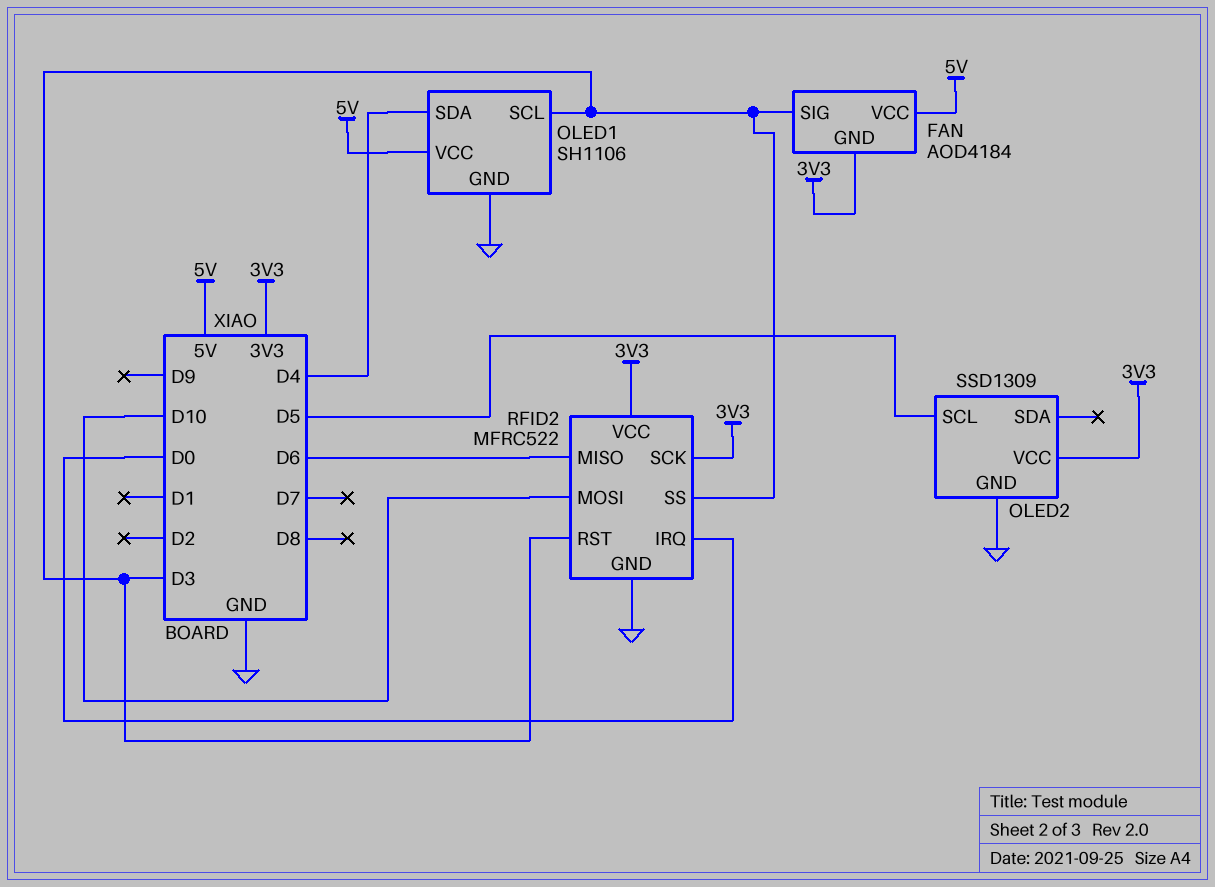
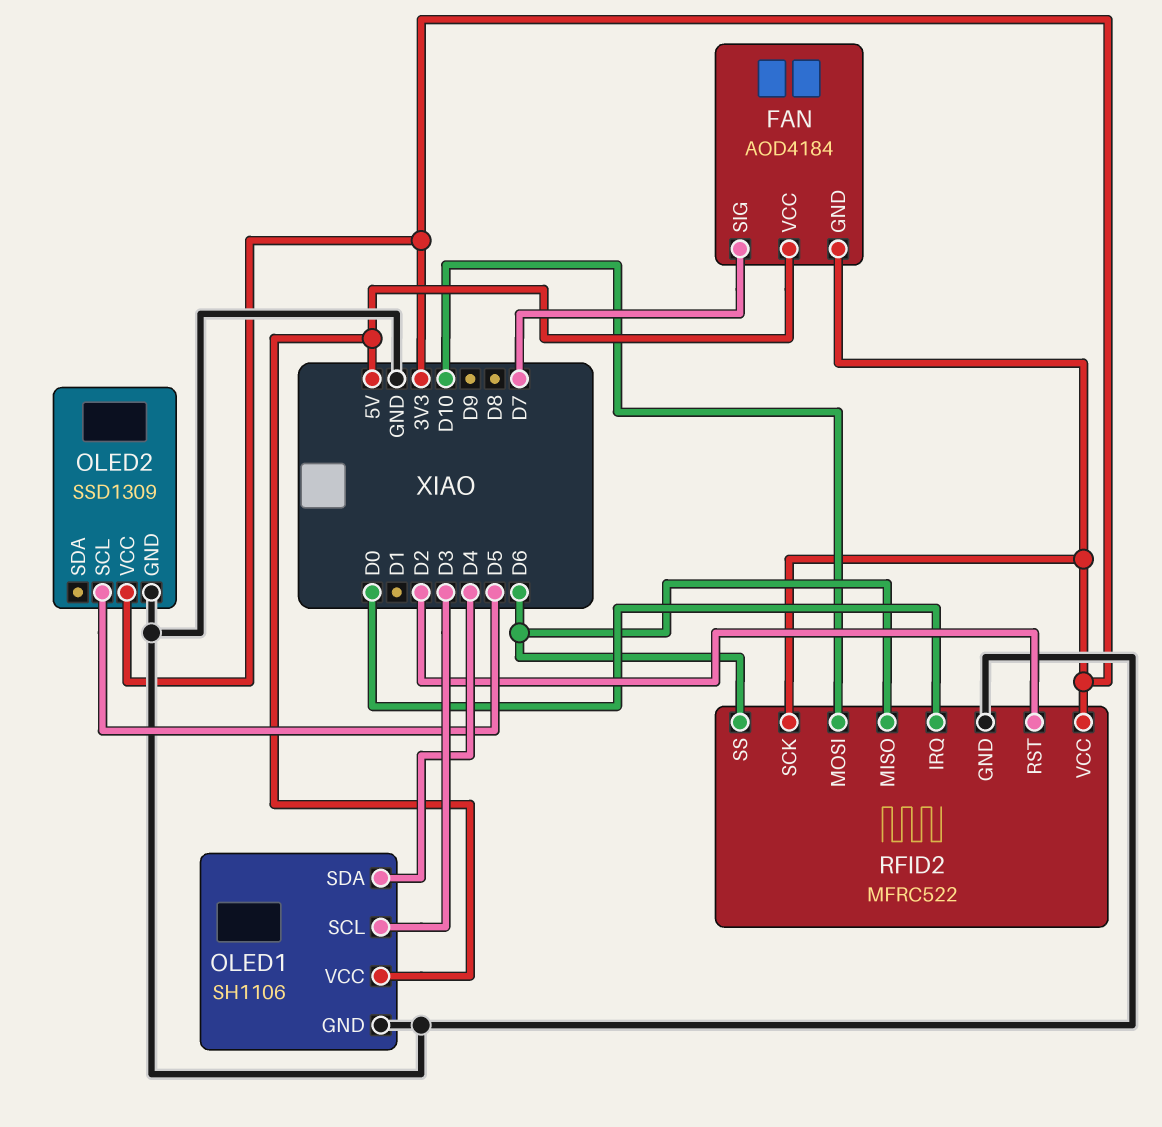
FAN pin SIG: D3 -> D7
RFID2 pin RST: D3 -> D2
RFID2 pin SS: D3 -> D6

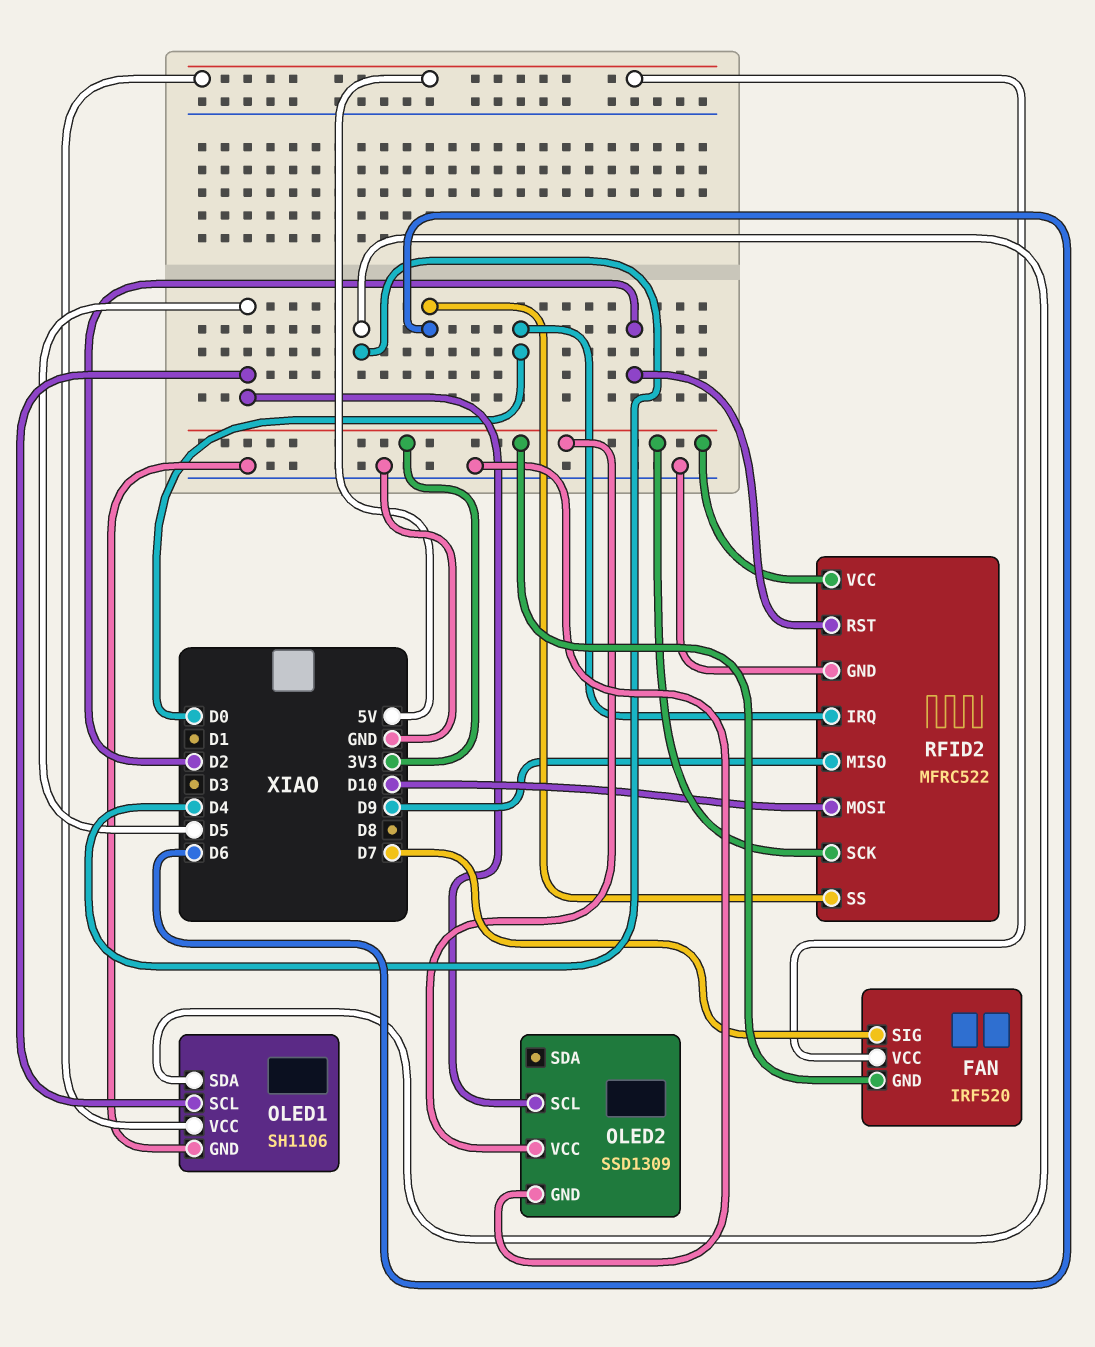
FAN: AOD4184 -> IRF520
OLED1 pin SCL: D3 -> D5
RFID2 pin MISO: D6 -> D9

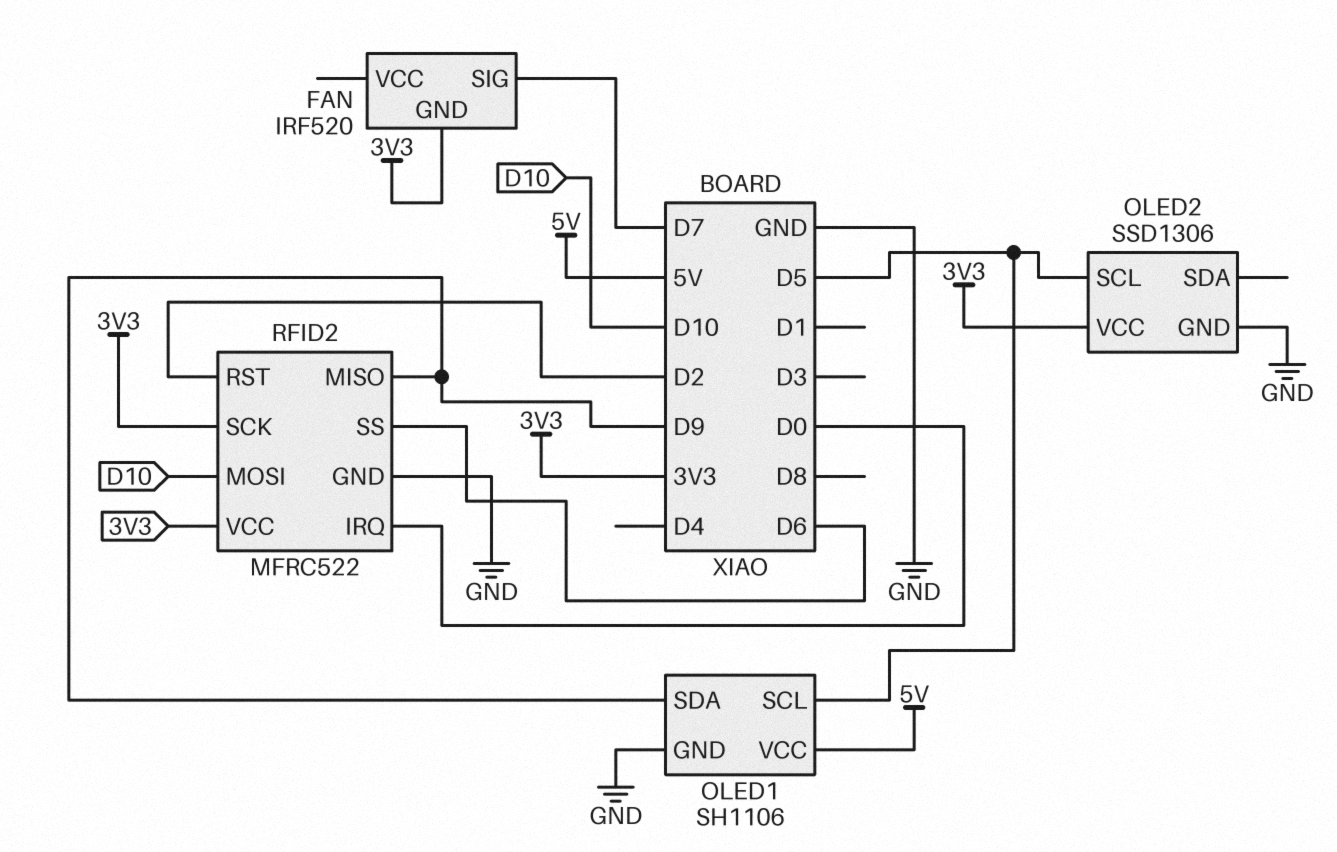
FAN pin VCC: 5V -> none
OLED1 pin SDA: D4 -> D9
OLED2: SSD1309 -> SSD1306

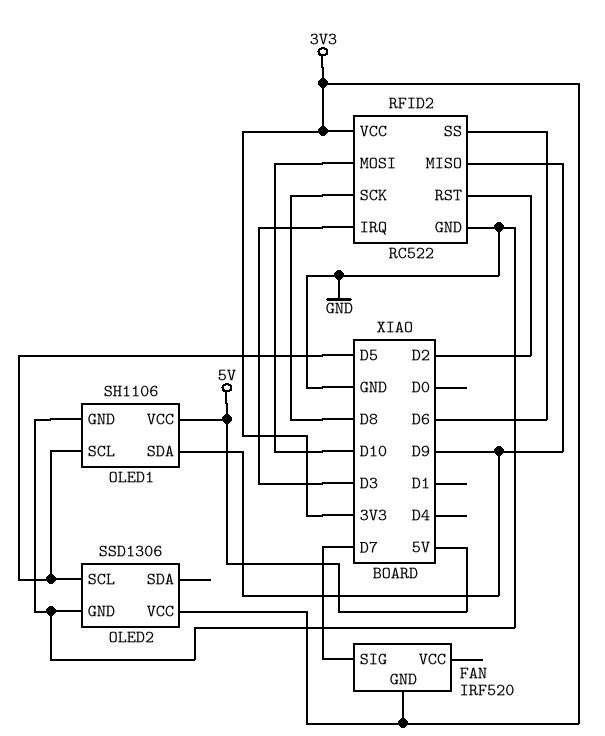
RFID2: MFRC522 -> RC522
RFID2 pin IRQ: D0 -> D3
RFID2 pin SCK: 3V3 -> D8

